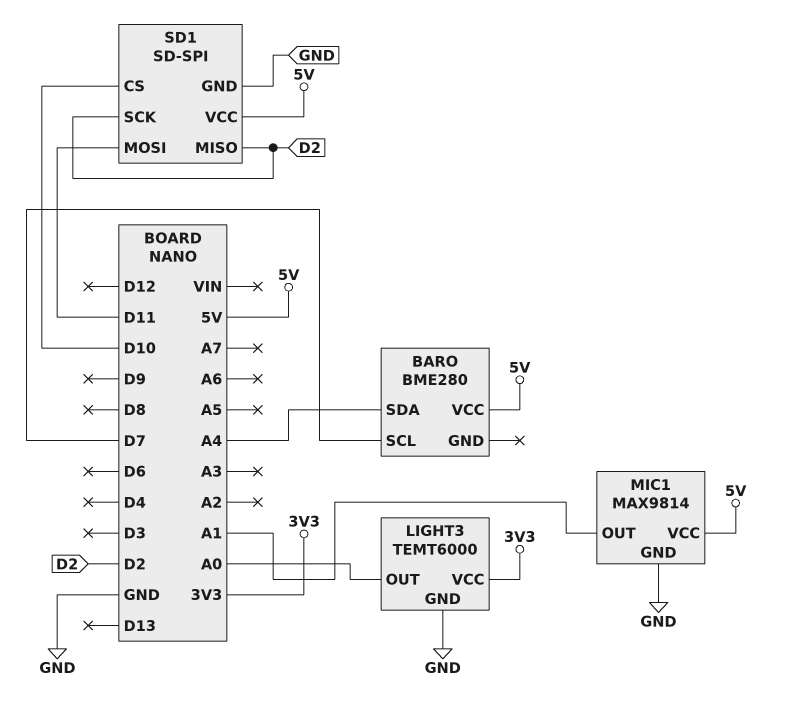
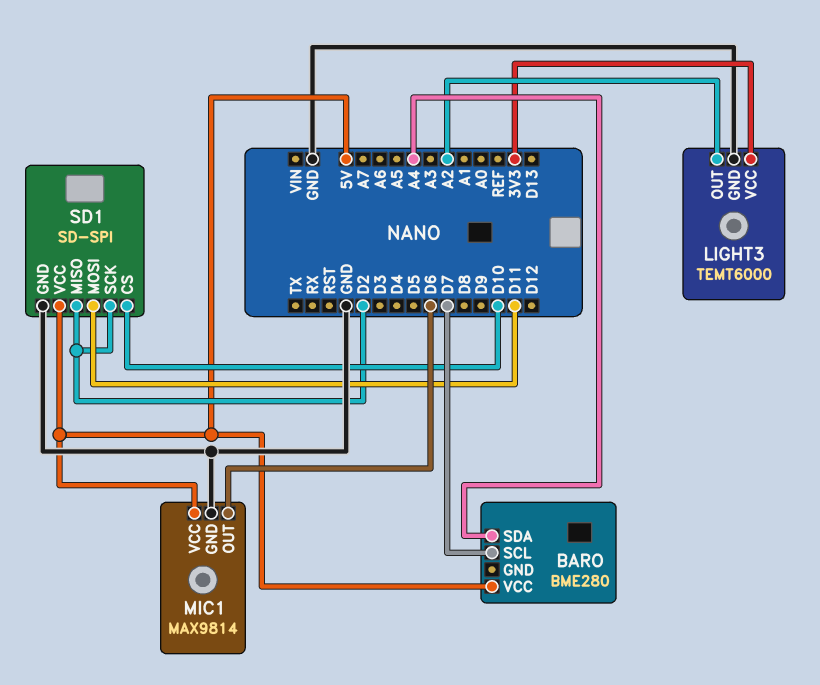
LIGHT3 pin OUT: A0 -> A2
MIC1 pin OUT: A1 -> D6

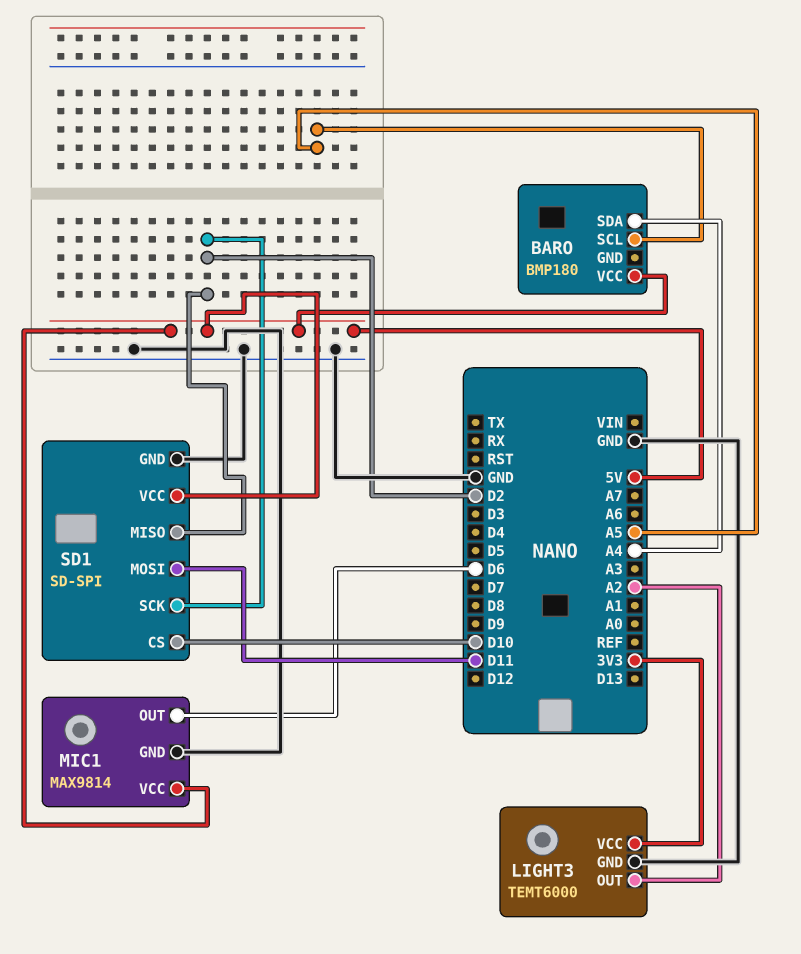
BARO: BME280 -> BMP180
BARO pin SCL: D7 -> A5

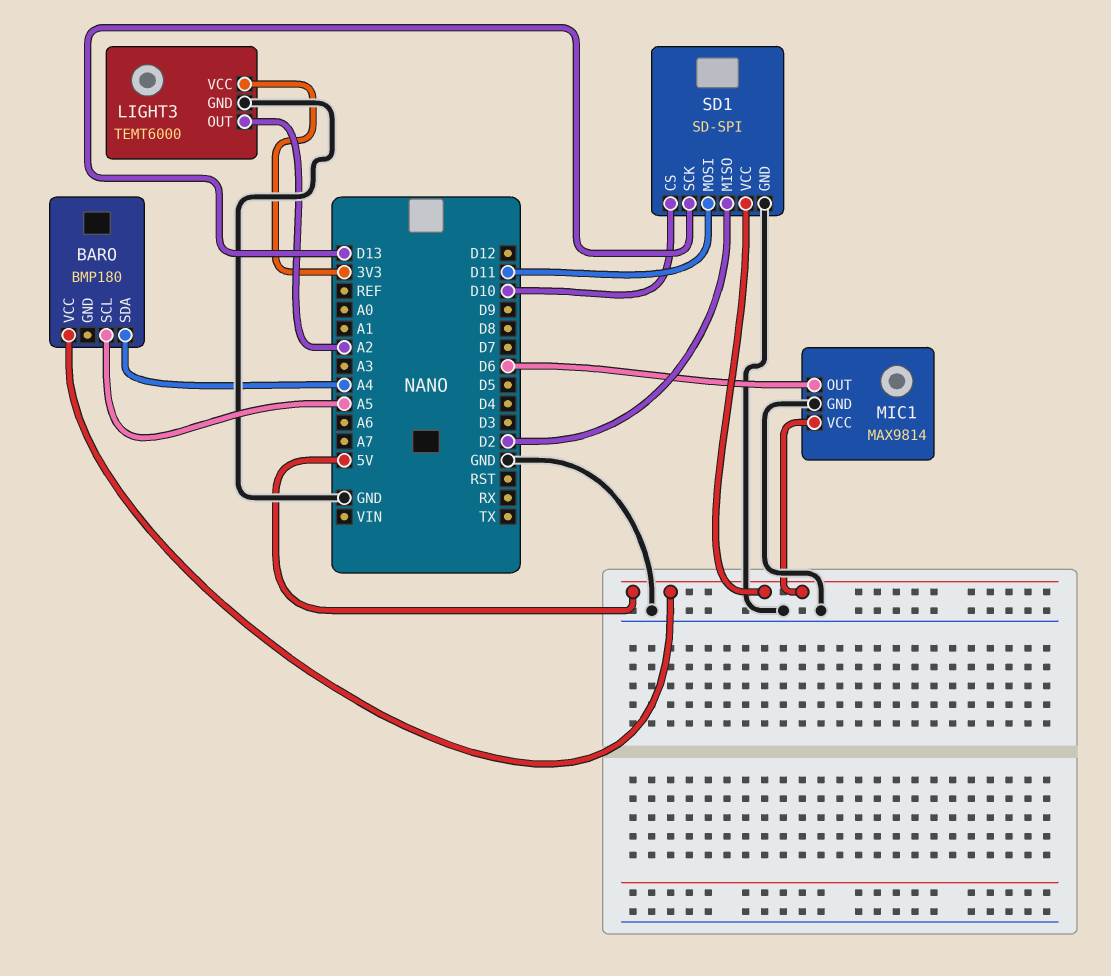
SD1 pin SCK: D2 -> D13

